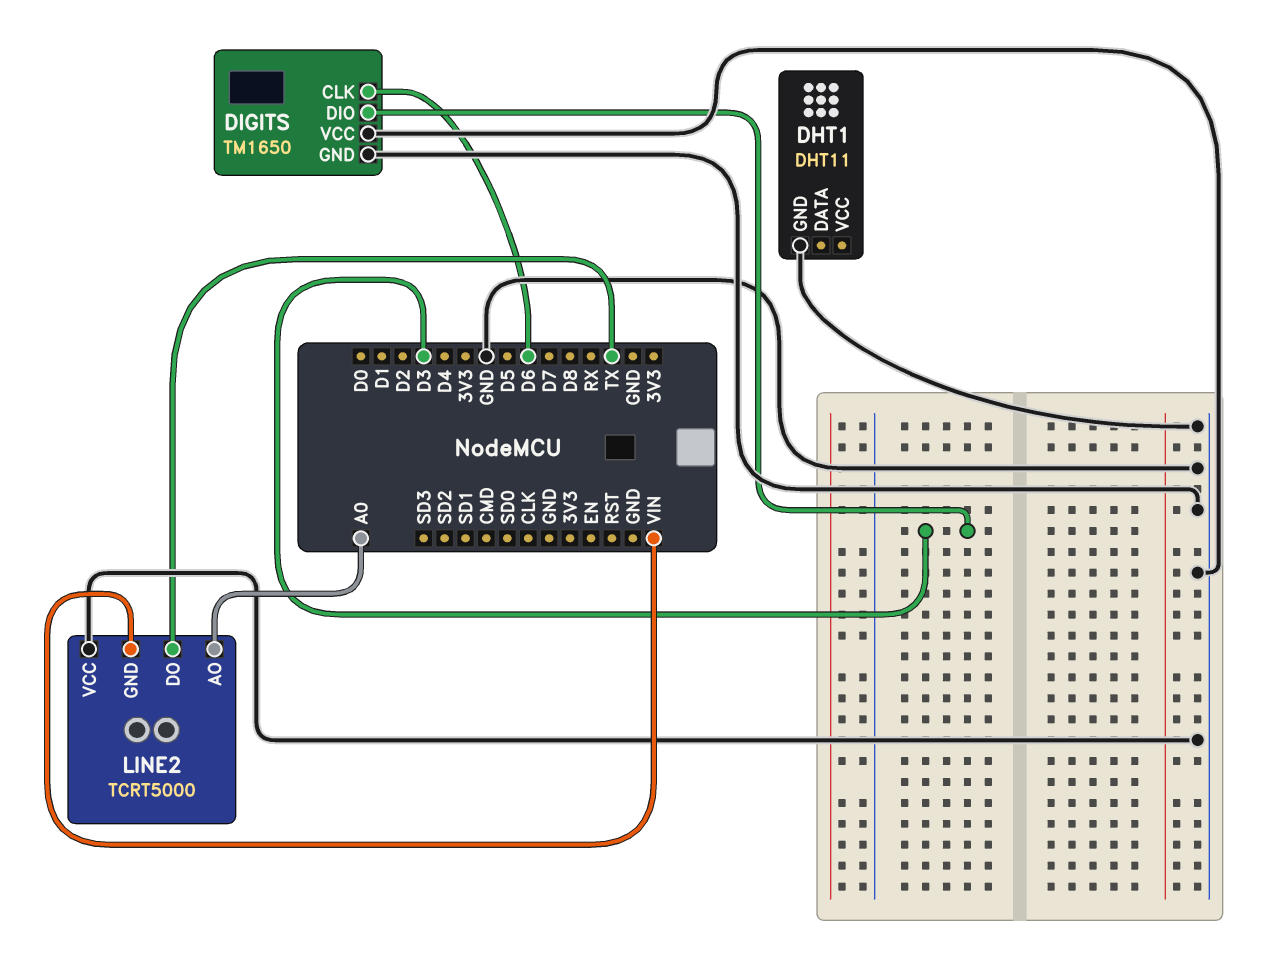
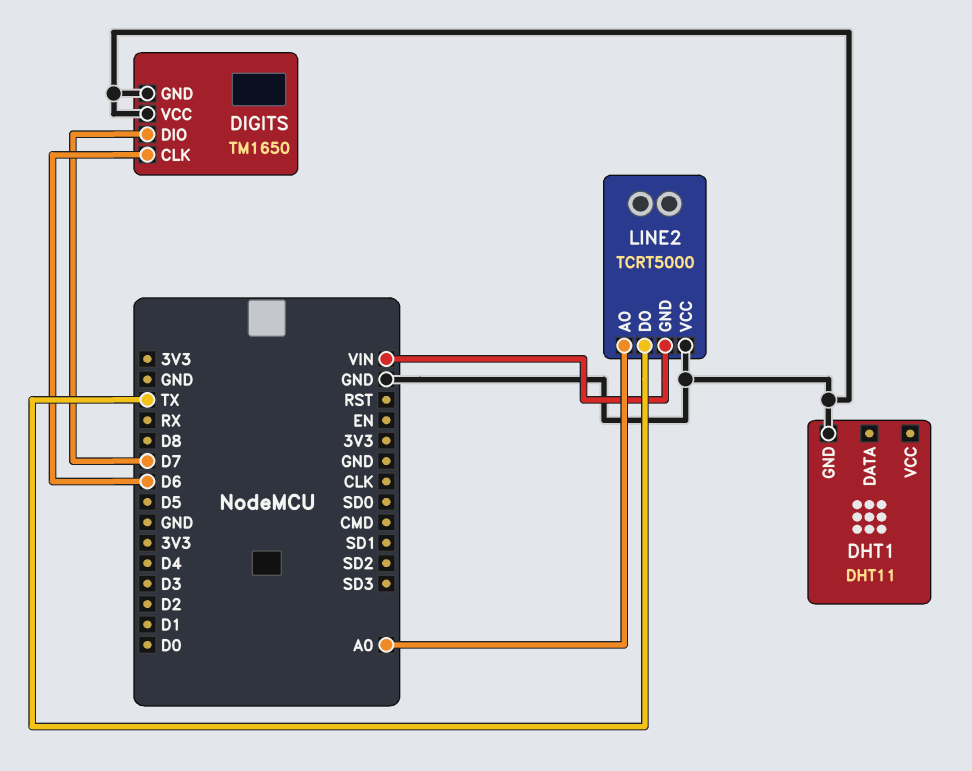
DIGITS pin DIO: D3 -> D7

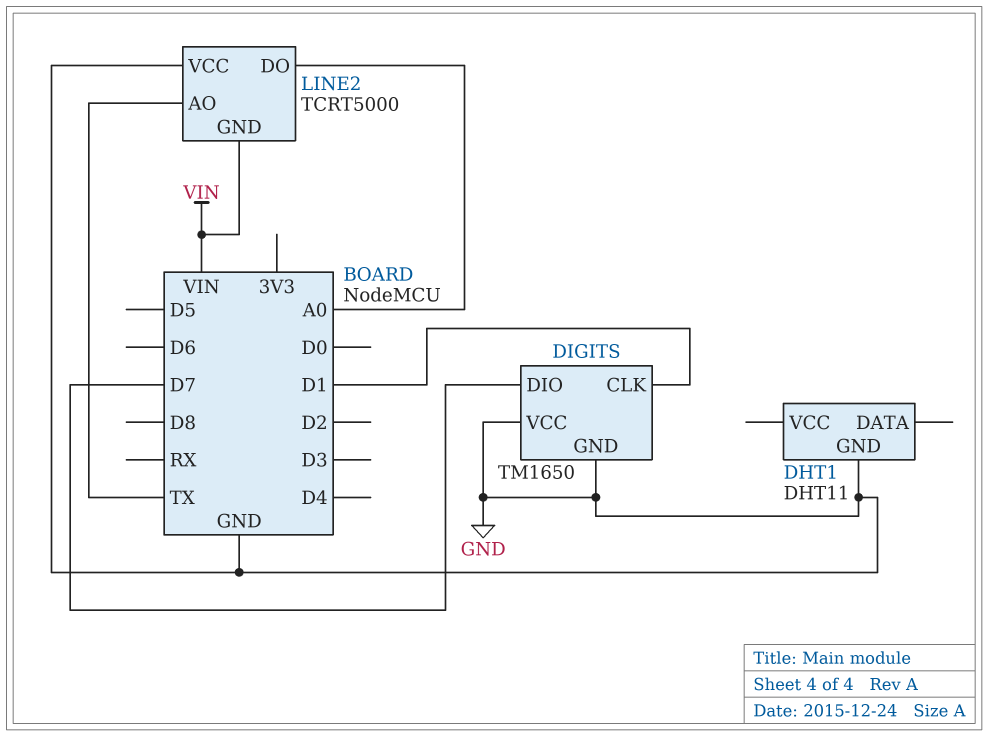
DIGITS pin CLK: D6 -> D1
LINE2 pin AO: A0 -> TX
LINE2 pin DO: TX -> A0

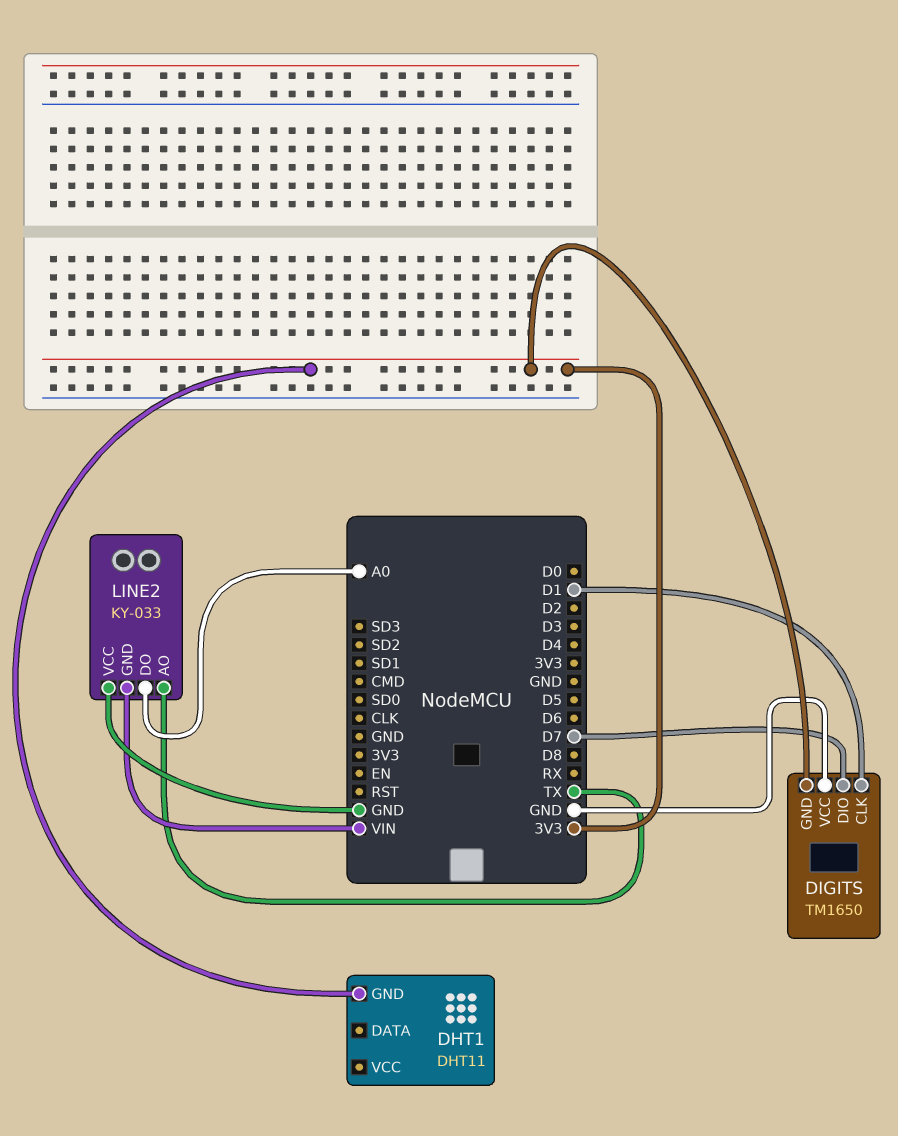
DHT1 pin GND: GND -> 3V3
DIGITS pin GND: GND -> 3V3
LINE2: TCRT5000 -> KY-033

